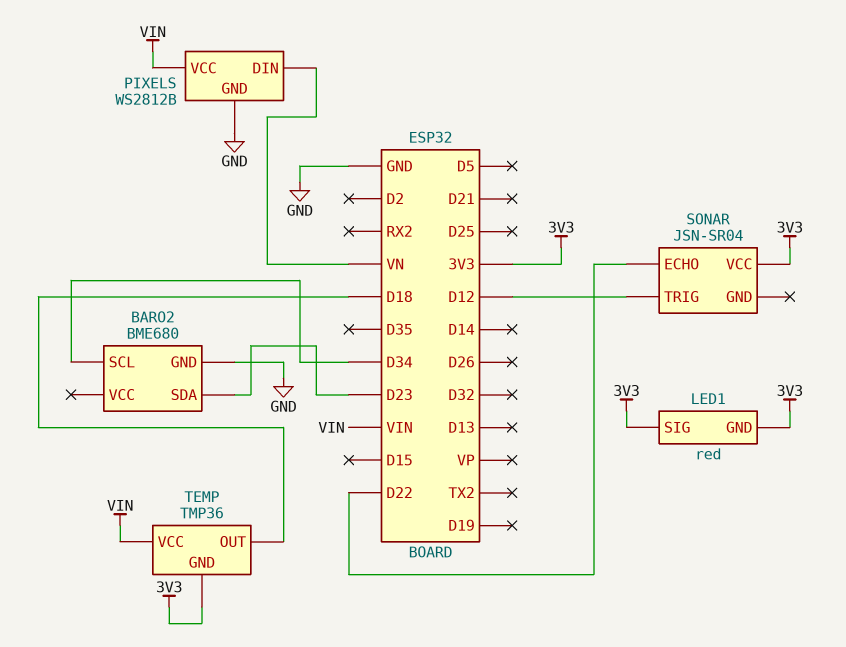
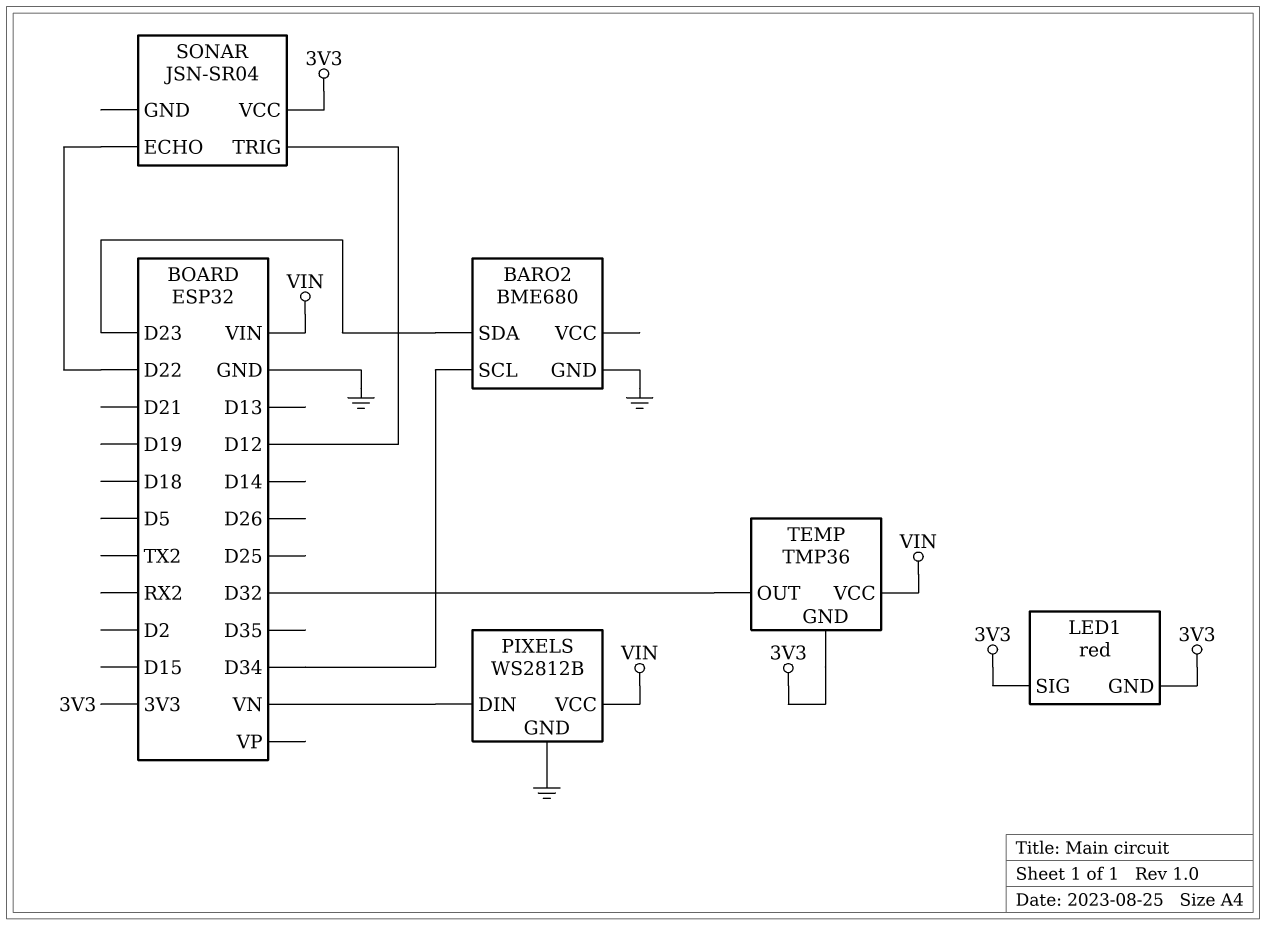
TEMP pin OUT: D18 -> D32

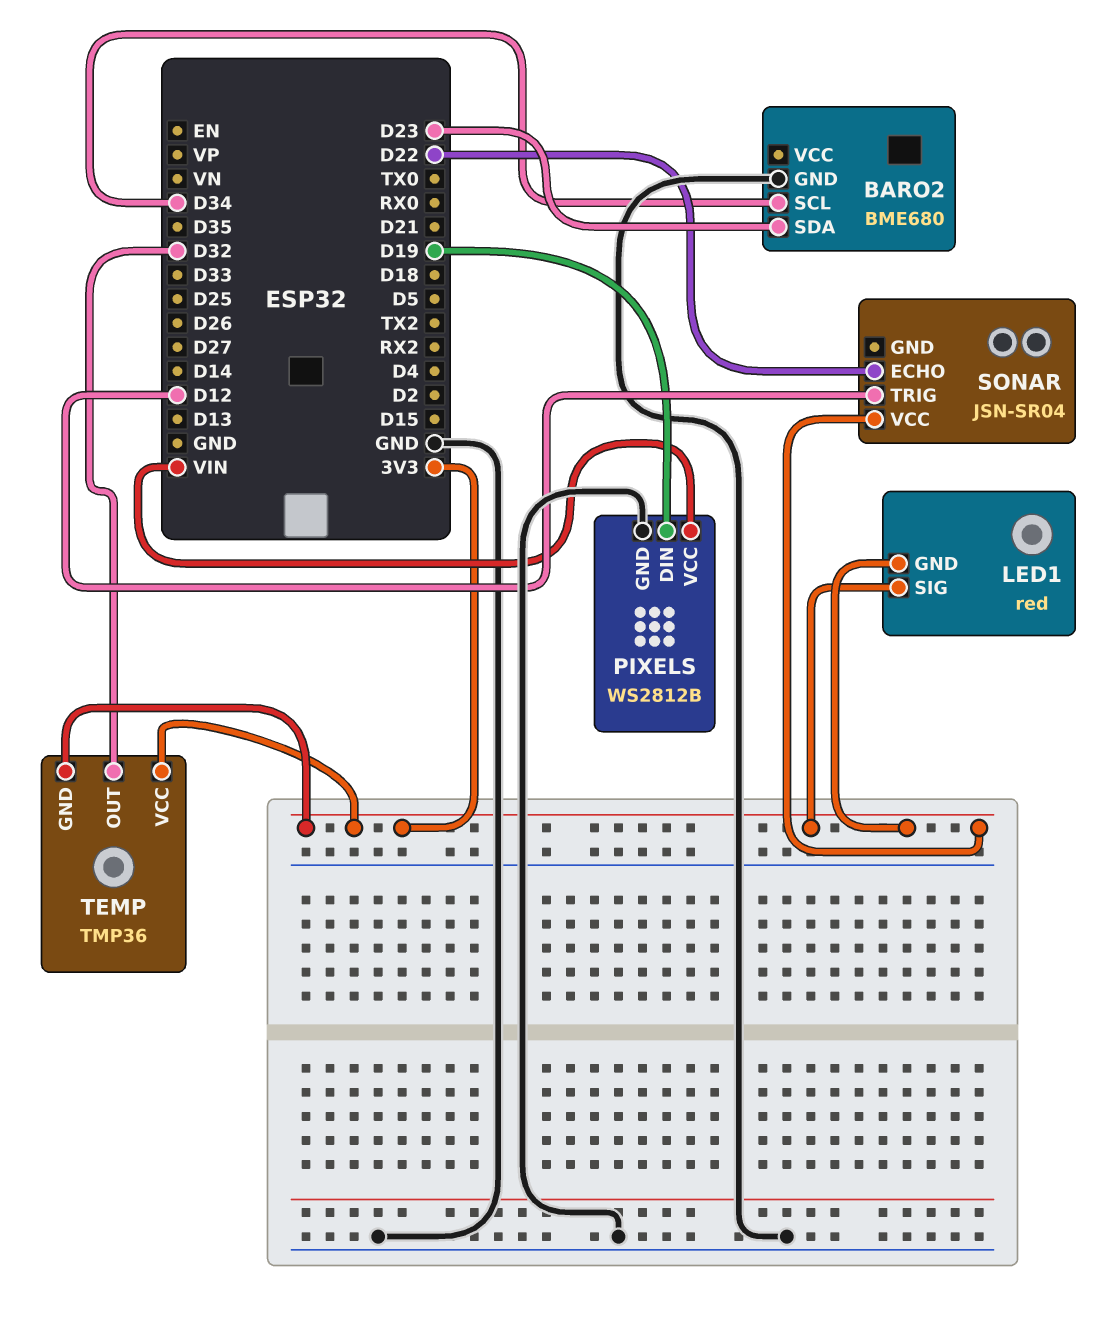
PIXELS pin DIN: VN -> D19
TEMP pin VCC: VIN -> 3V3

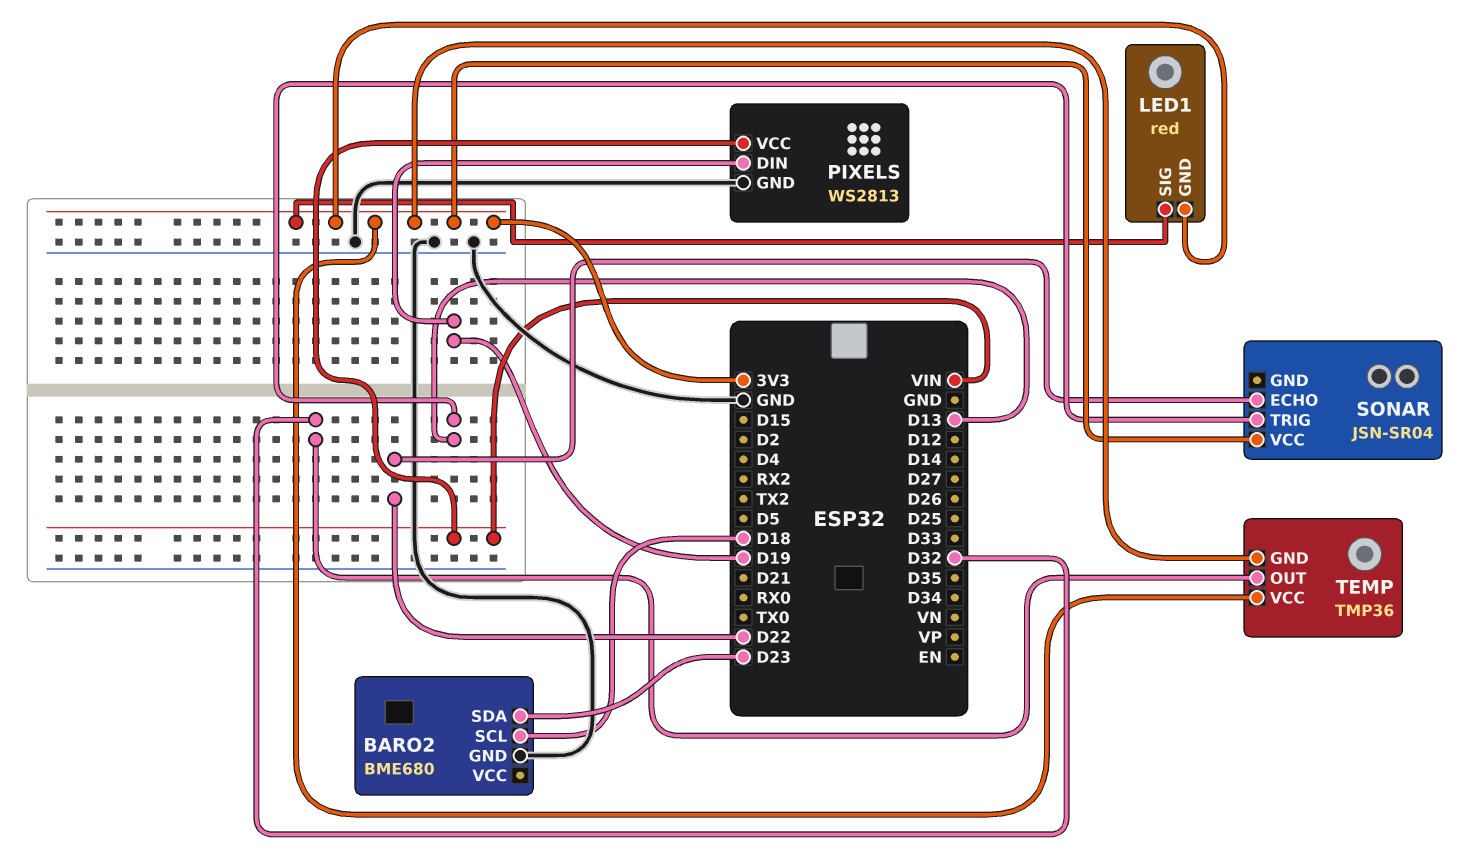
BARO2 pin SCL: D34 -> D18
PIXELS: WS2812B -> WS2813
SONAR pin TRIG: D12 -> D13

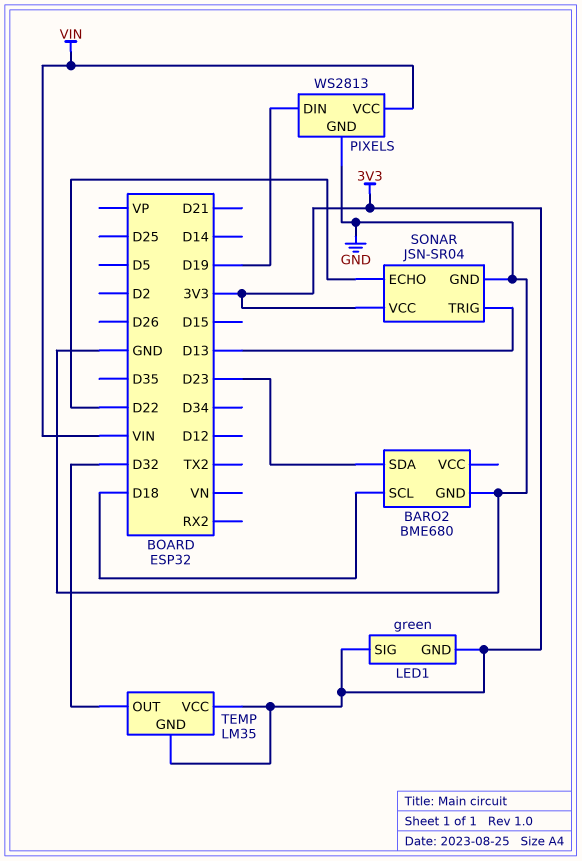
LED1: red -> green
SONAR pin GND: none -> GND
TEMP: TMP36 -> LM35

